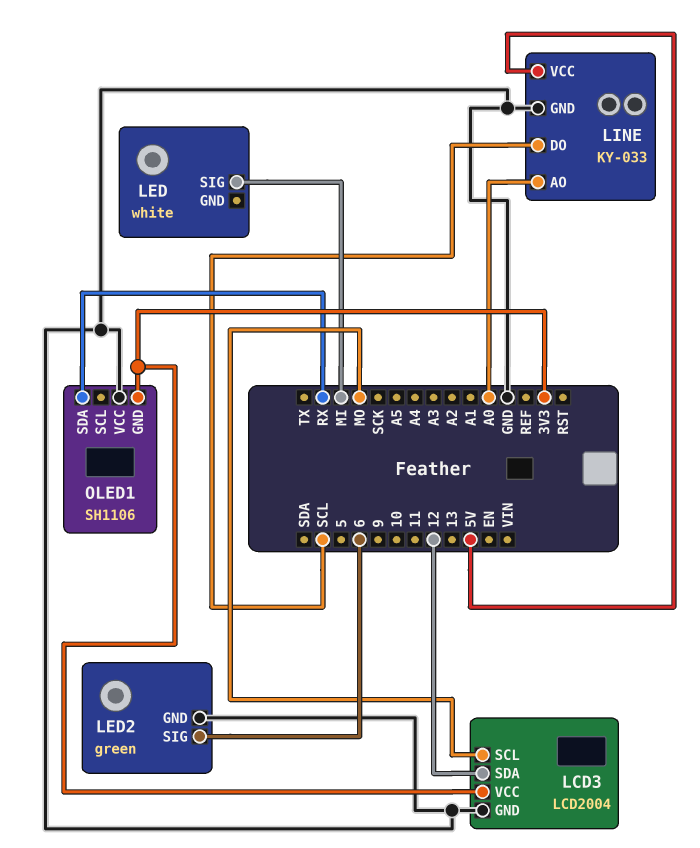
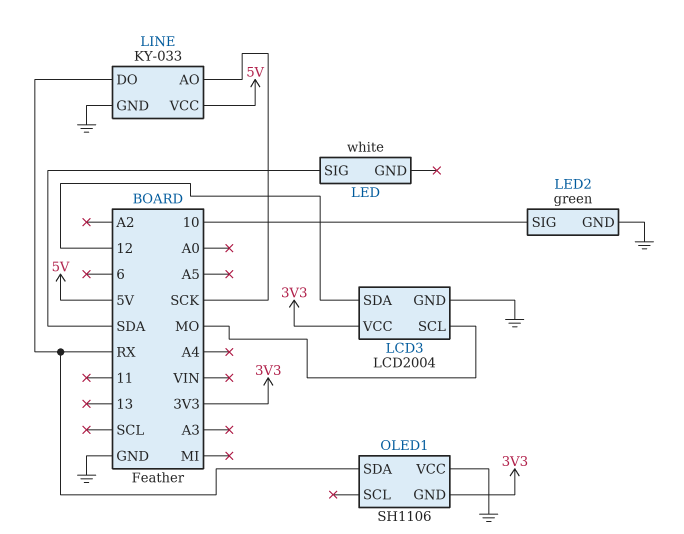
LED pin SIG: MI -> SDA
LED2 pin SIG: 6 -> 10
LINE pin AO: A0 -> SCK
LINE pin DO: SCL -> RX

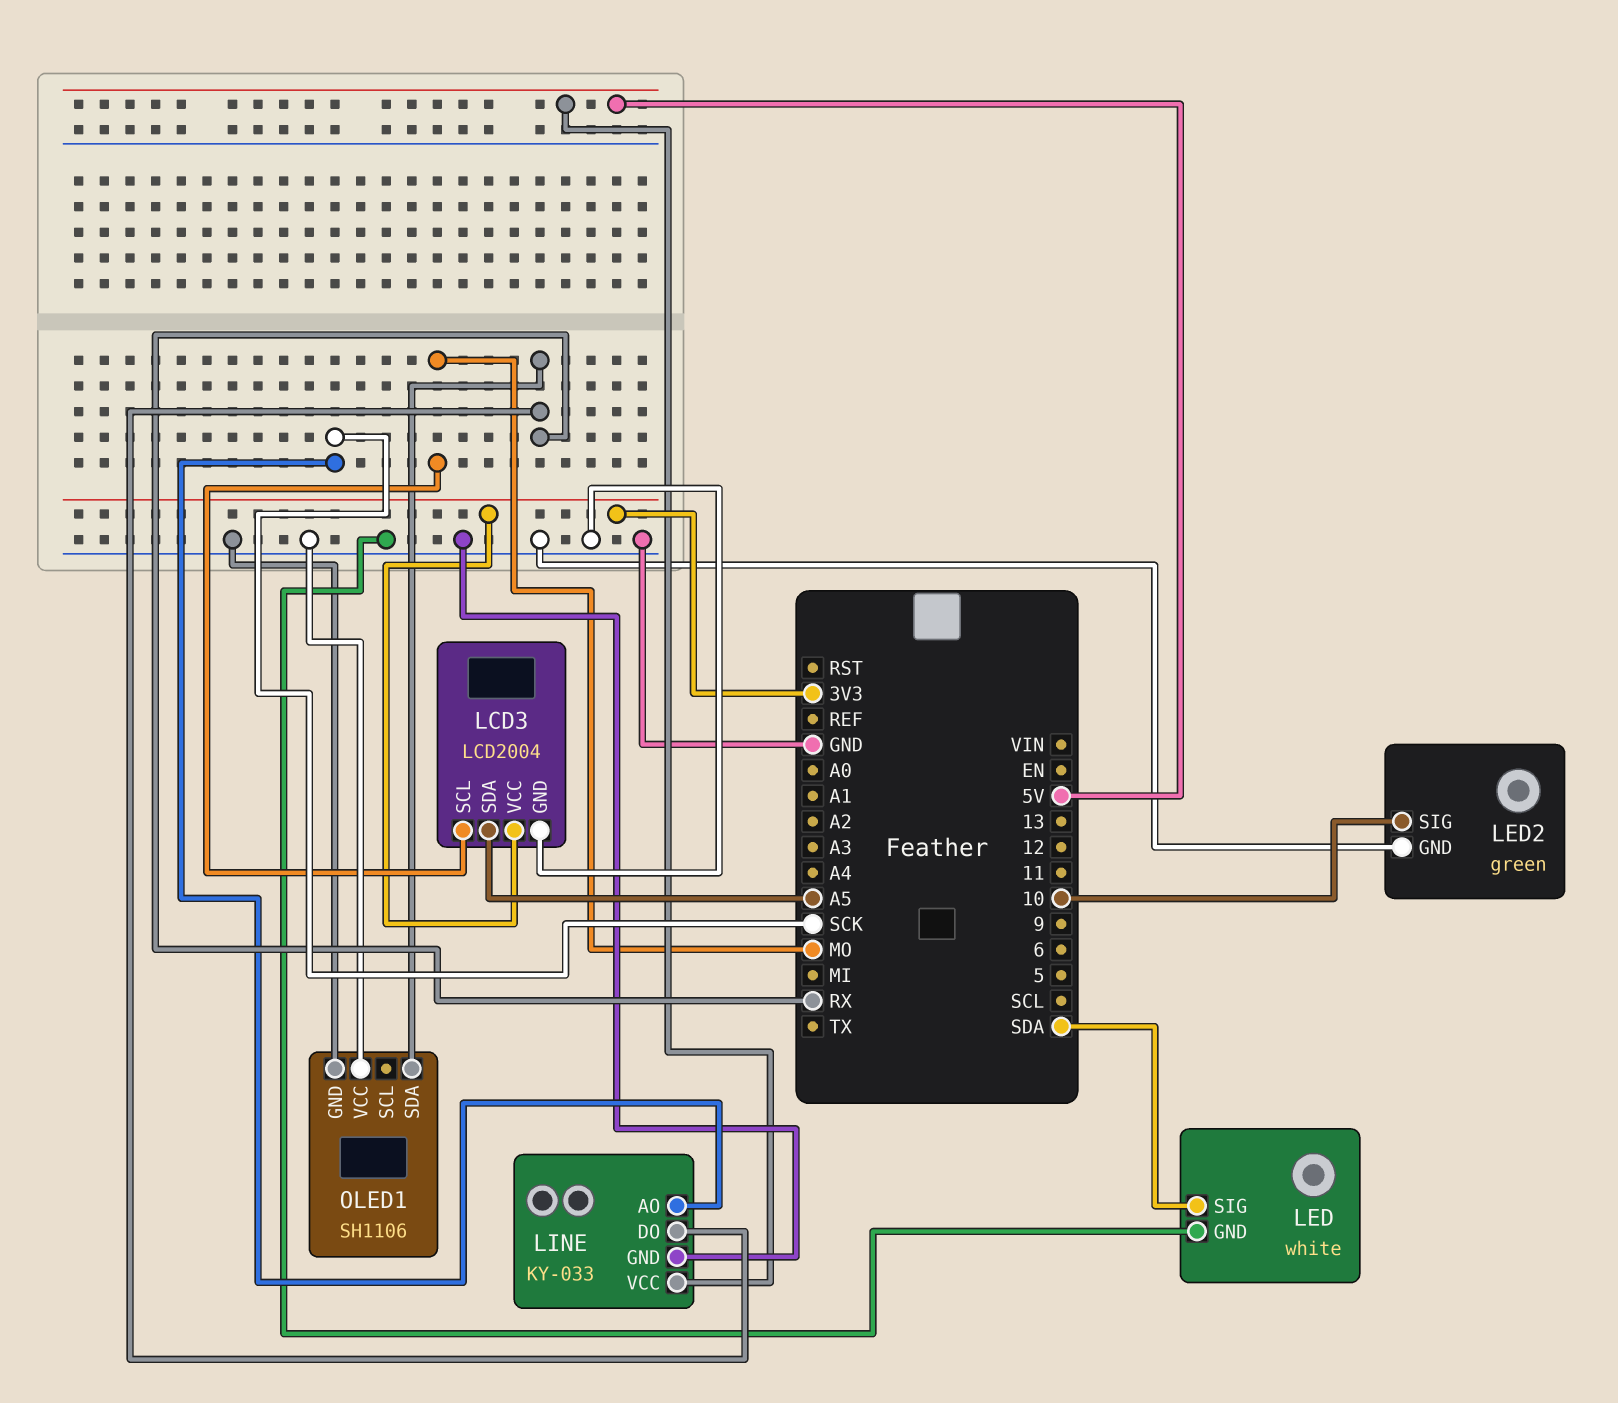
LCD3 pin SDA: 12 -> A5
LED pin GND: none -> GND
OLED1 pin GND: 3V3 -> GND

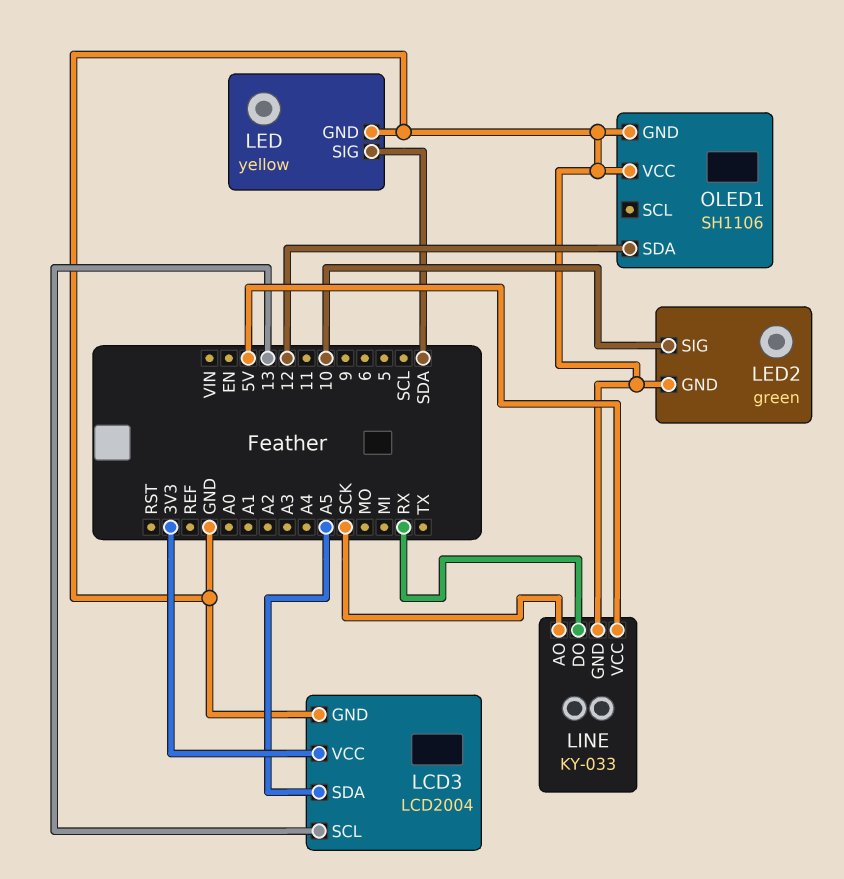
LCD3 pin SCL: MO -> 13
LED: white -> yellow
OLED1 pin SDA: RX -> 12

